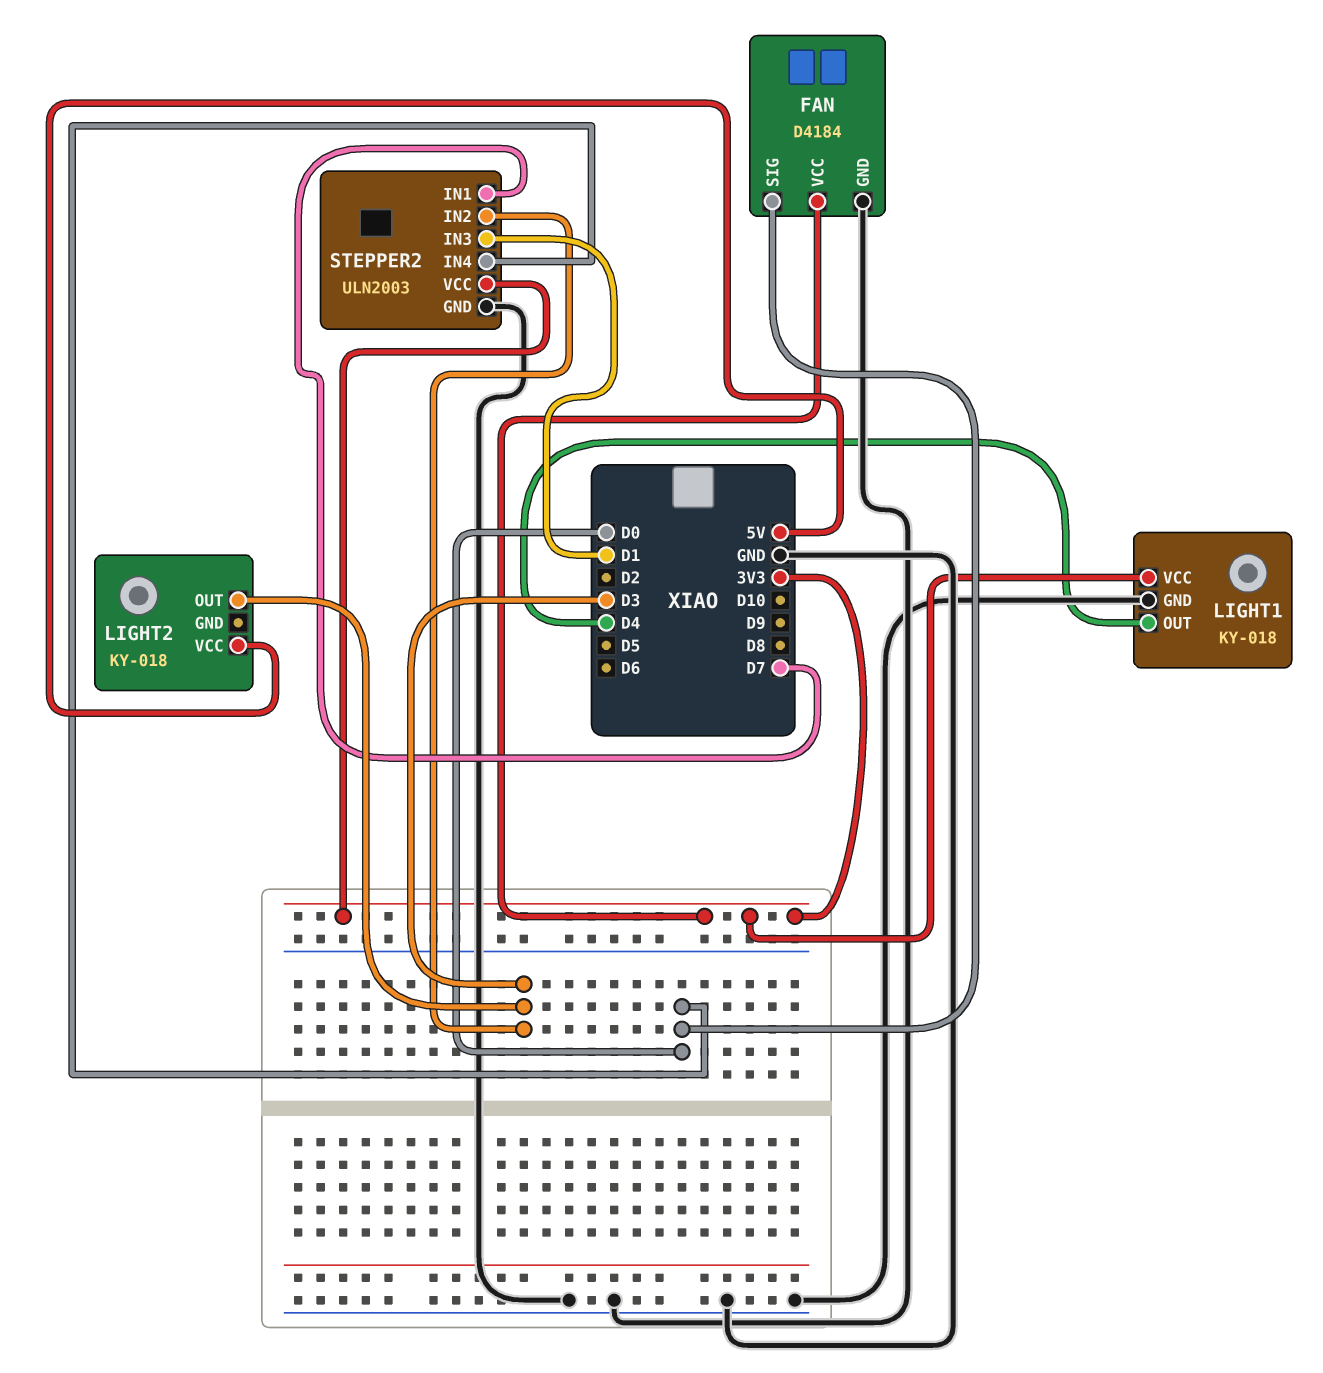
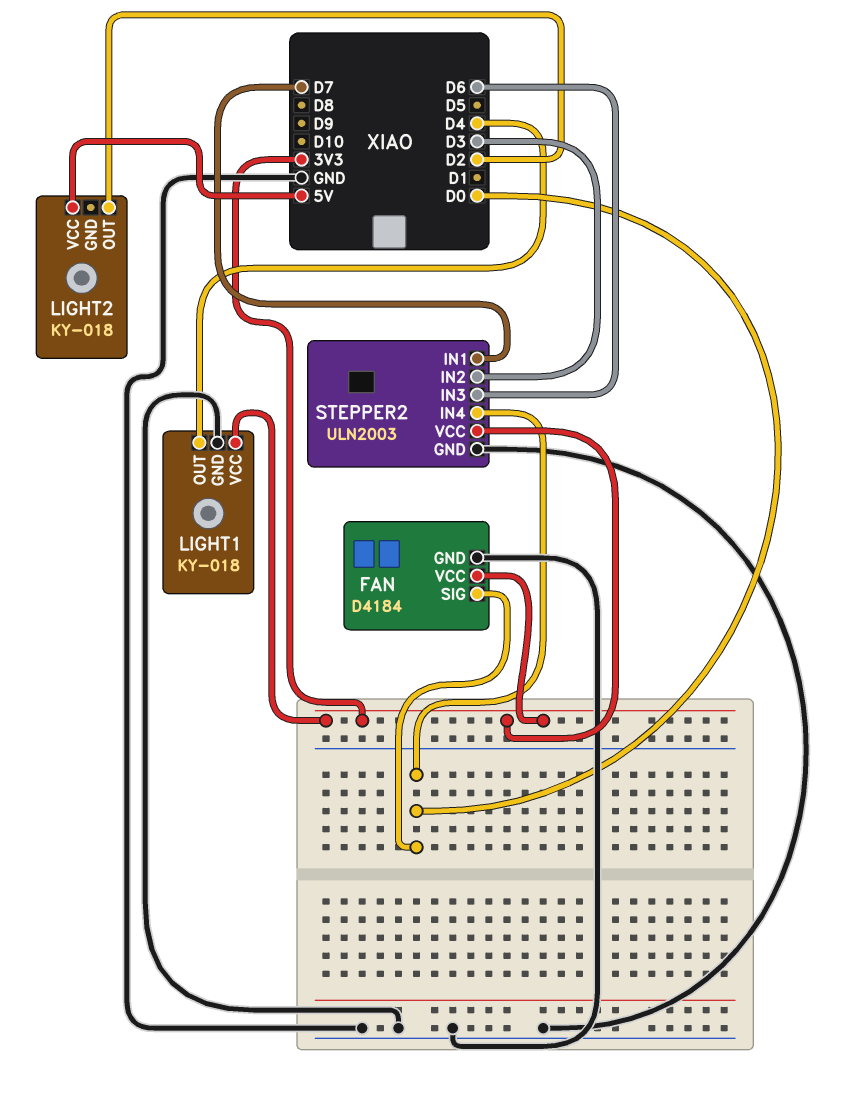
LIGHT2 pin OUT: D3 -> D2
STEPPER2 pin IN3: D1 -> D6

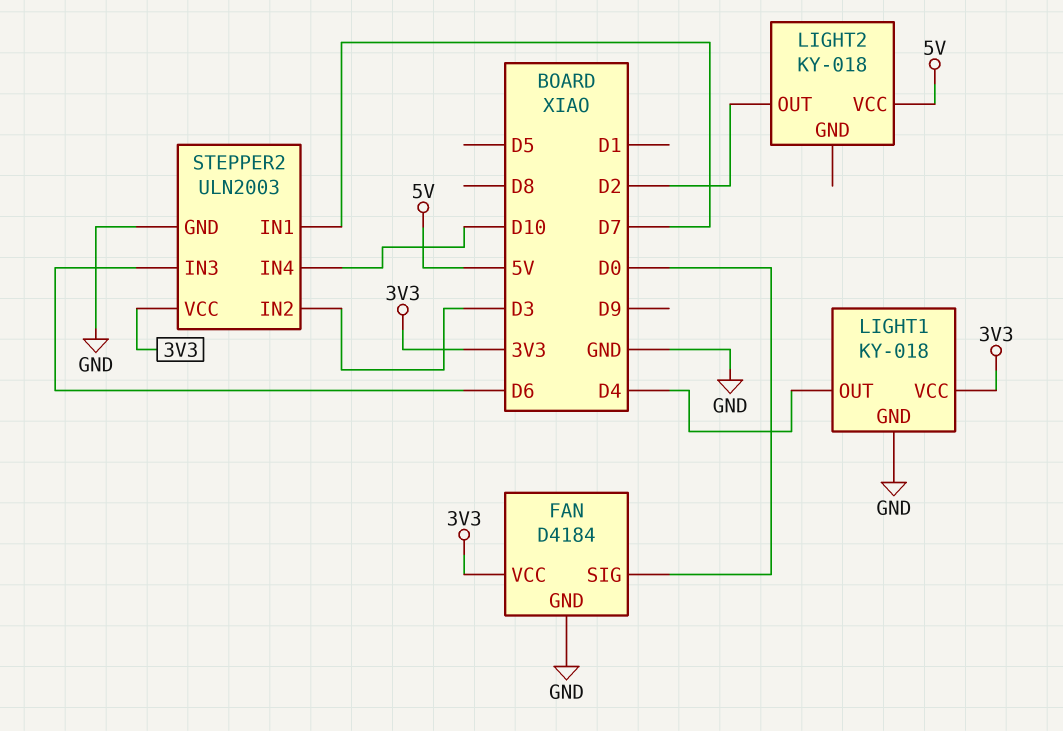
STEPPER2 pin IN4: D0 -> D10

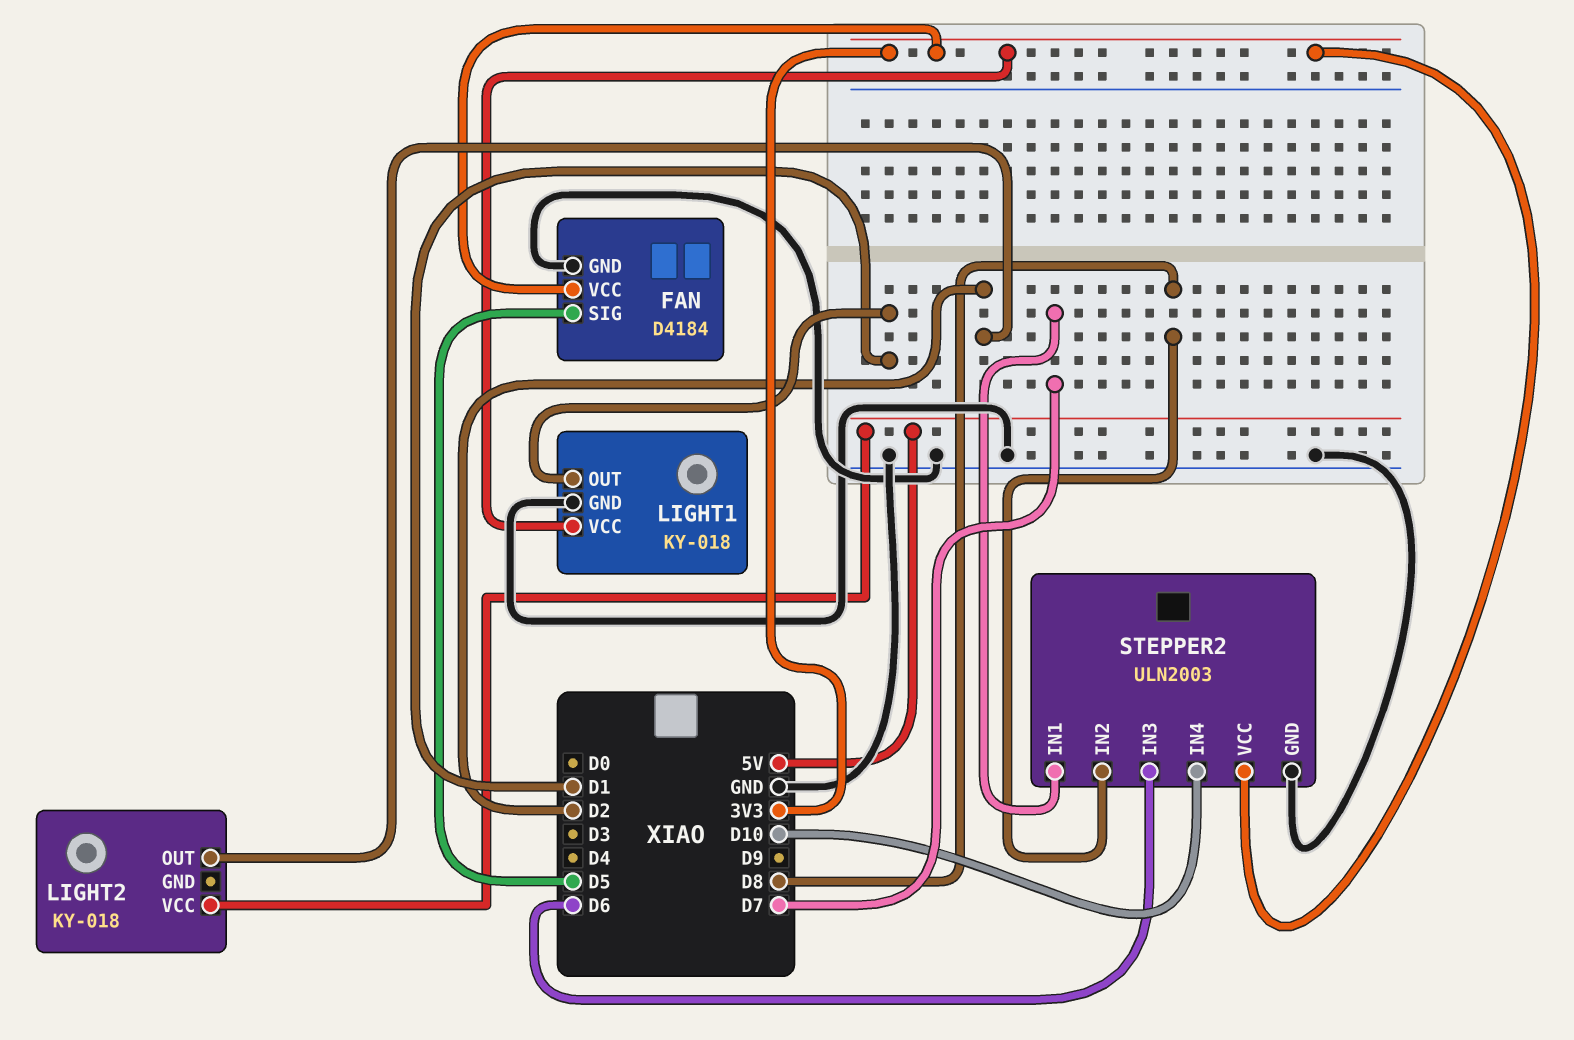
FAN pin SIG: D0 -> D5
LIGHT1 pin OUT: D4 -> D1
STEPPER2 pin IN2: D3 -> D8

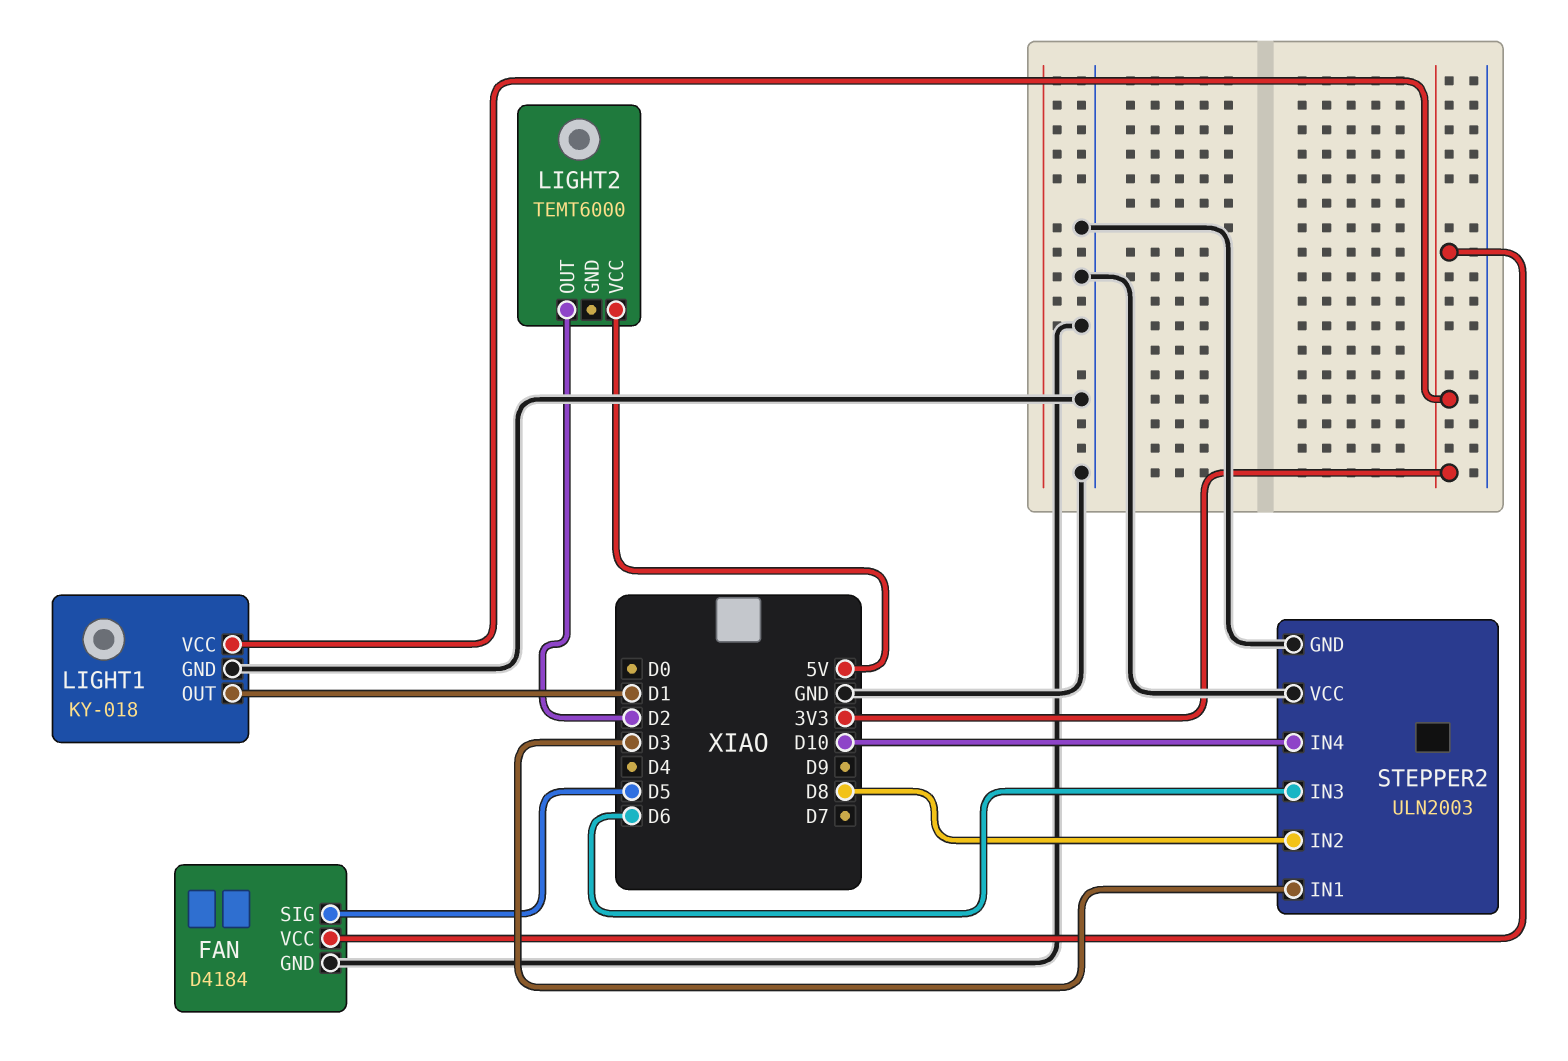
LIGHT2: KY-018 -> TEMT6000
STEPPER2 pin IN1: D7 -> D3
STEPPER2 pin VCC: 3V3 -> GND

